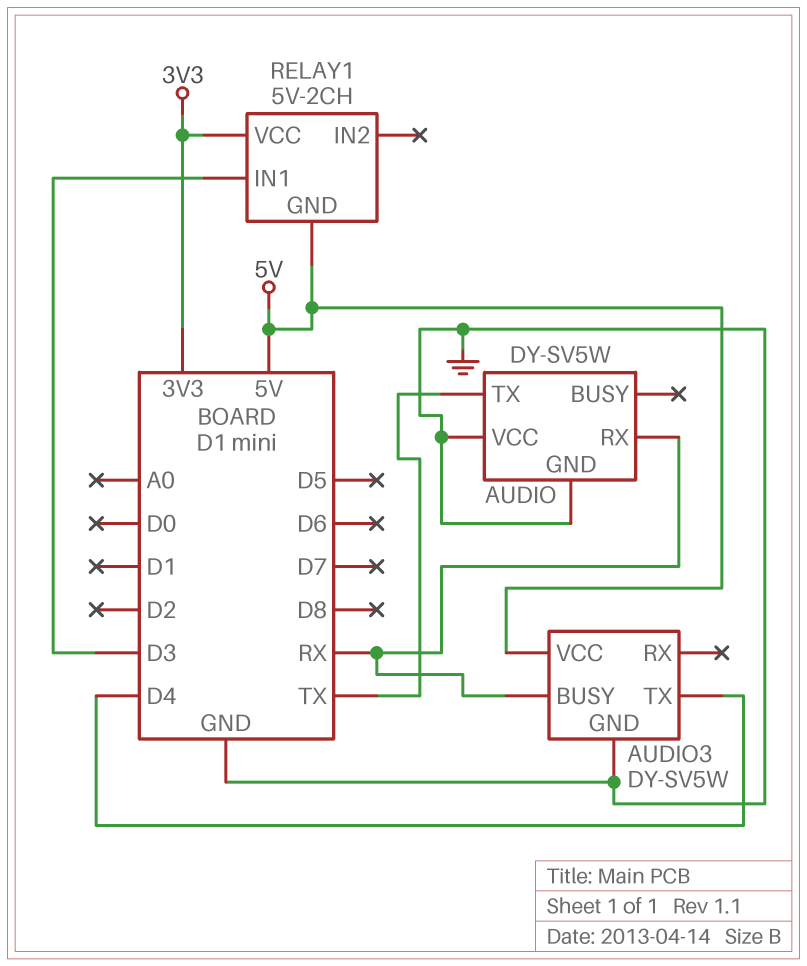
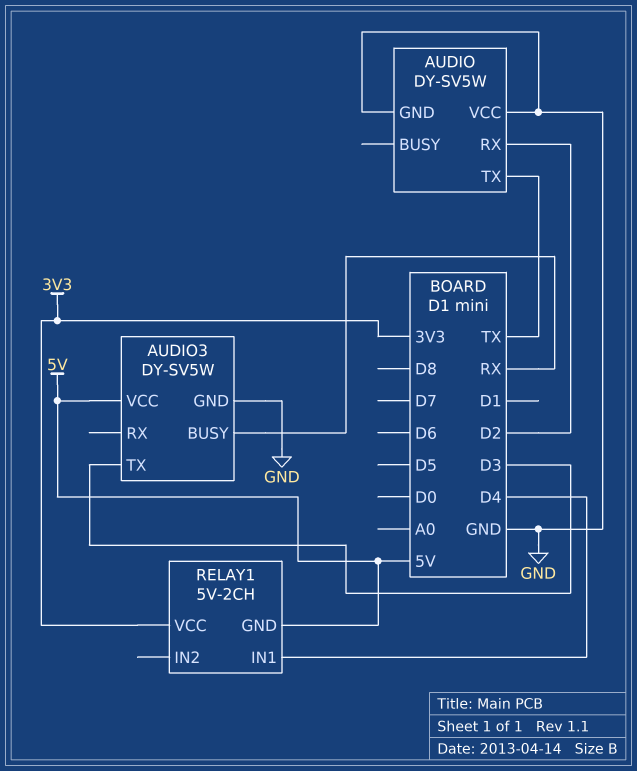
AUDIO pin RX: RX -> D2
AUDIO3 pin TX: D4 -> D3
RELAY1 pin IN1: D3 -> D4

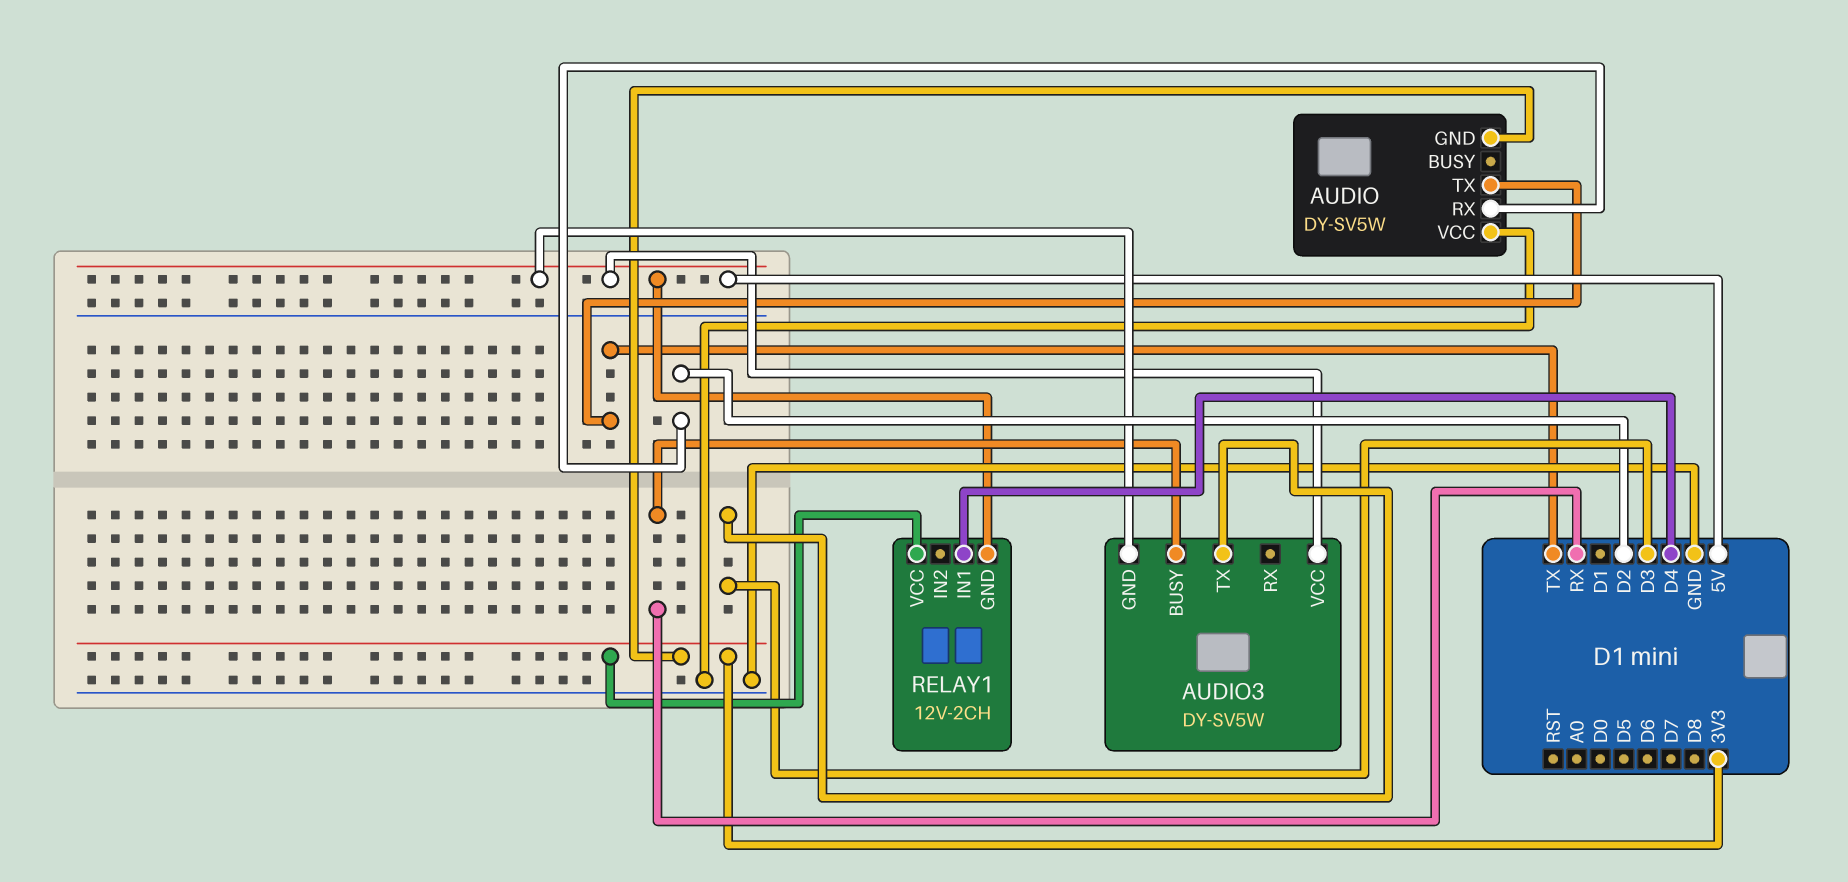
AUDIO pin GND: GND -> 3V3
AUDIO3 pin GND: GND -> 5V
RELAY1: 5V-2CH -> 12V-2CH

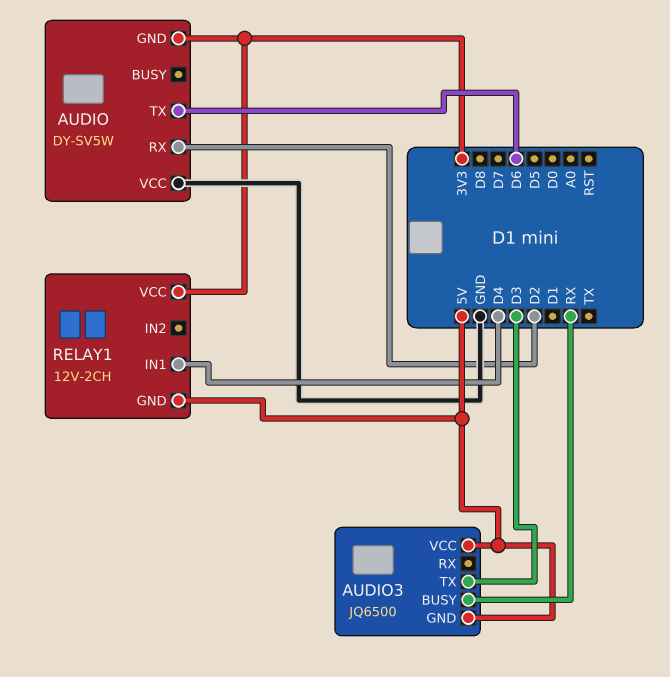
AUDIO pin TX: TX -> D6
AUDIO3: DY-SV5W -> JQ6500

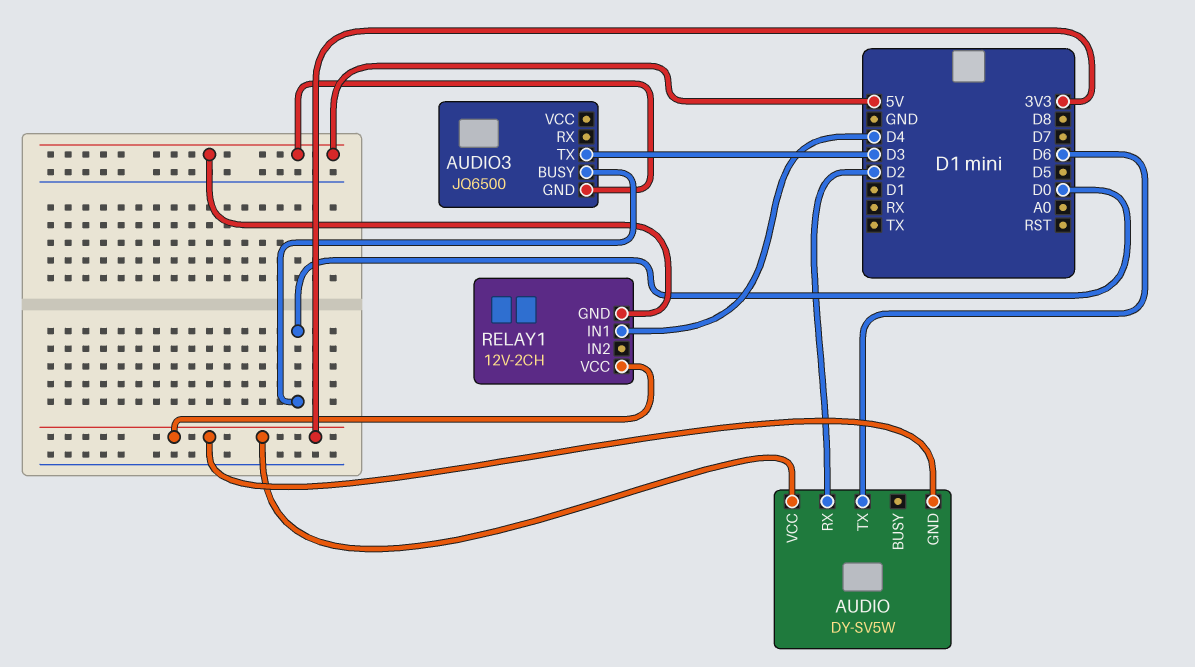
AUDIO pin VCC: GND -> 3V3
AUDIO3 pin BUSY: RX -> D0
AUDIO3 pin VCC: 5V -> none

